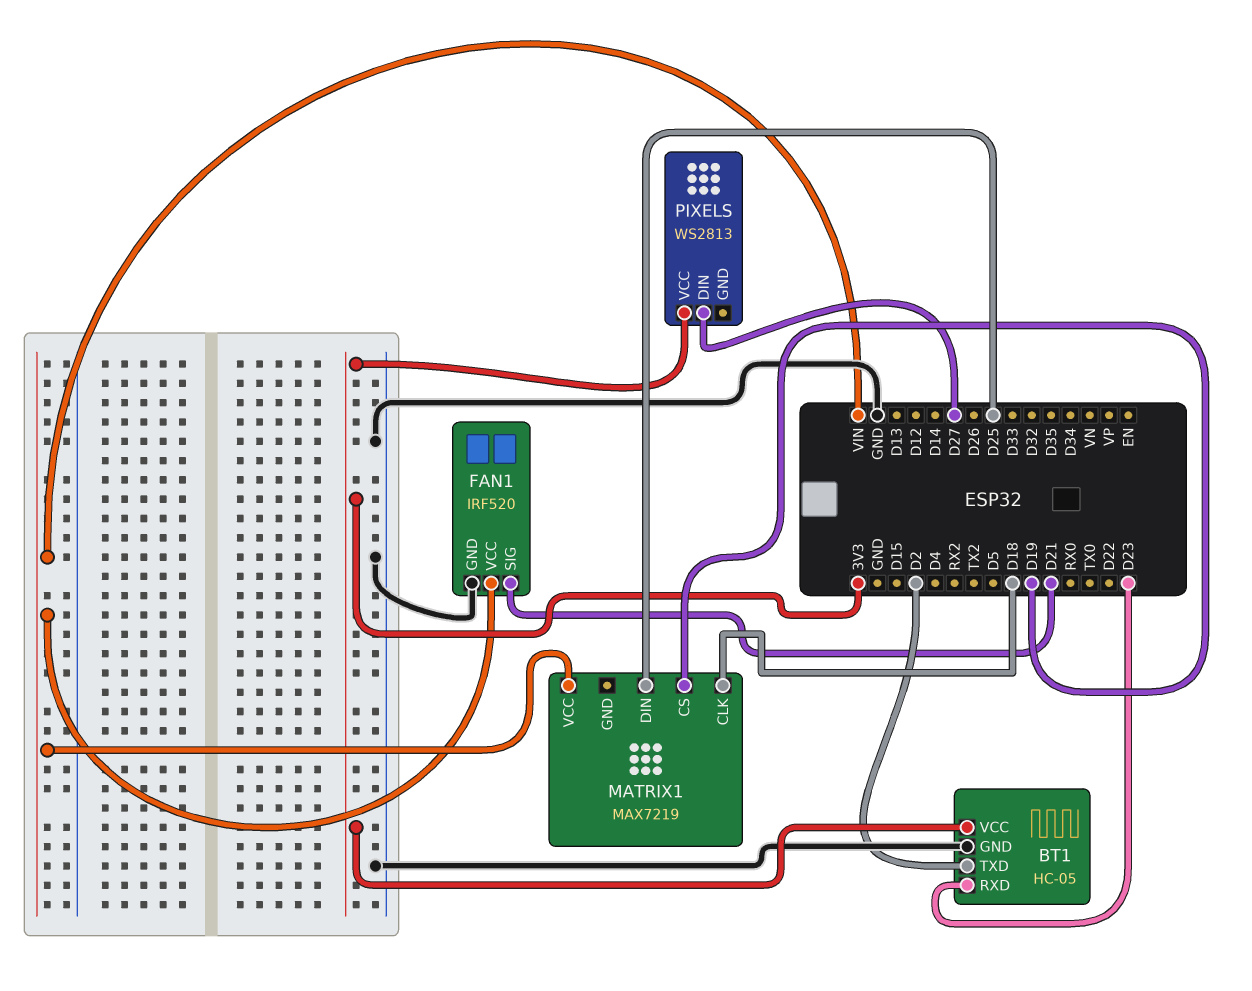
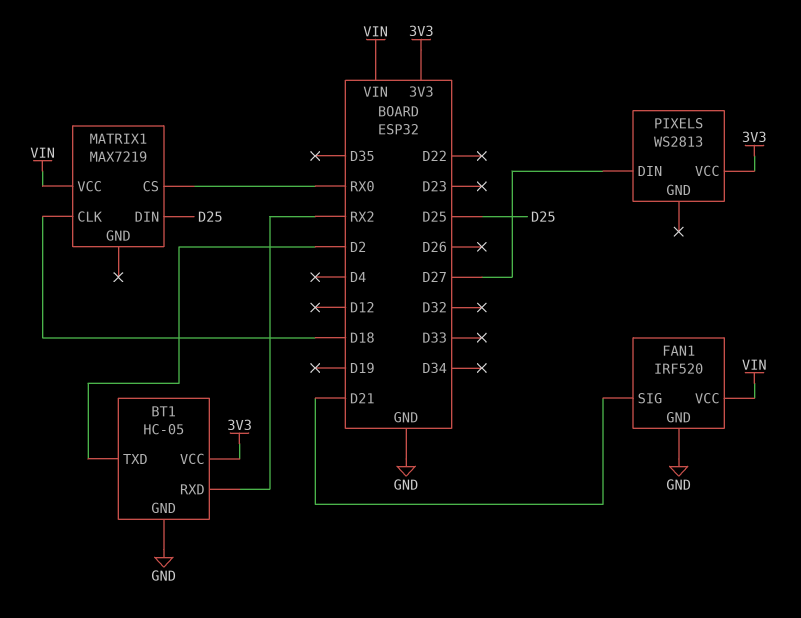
BT1 pin RXD: D23 -> RX2
MATRIX1 pin CS: D19 -> RX0

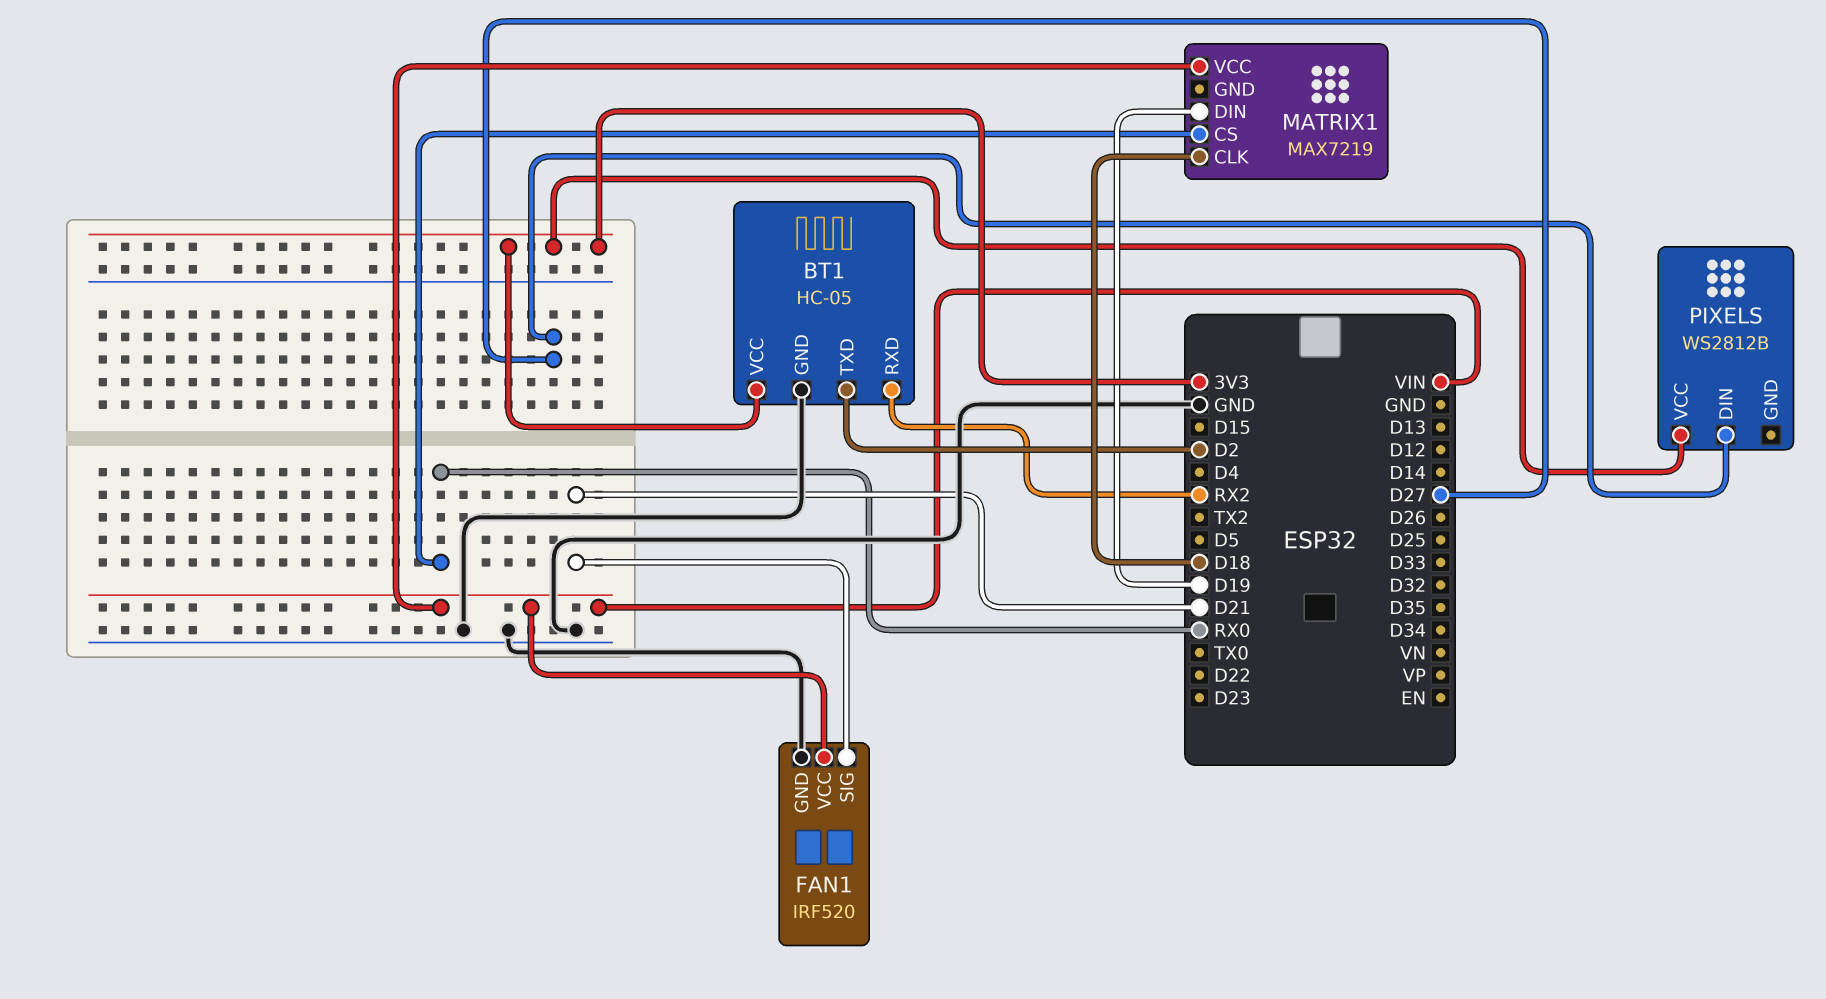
MATRIX1 pin DIN: D25 -> D19
PIXELS: WS2813 -> WS2812B

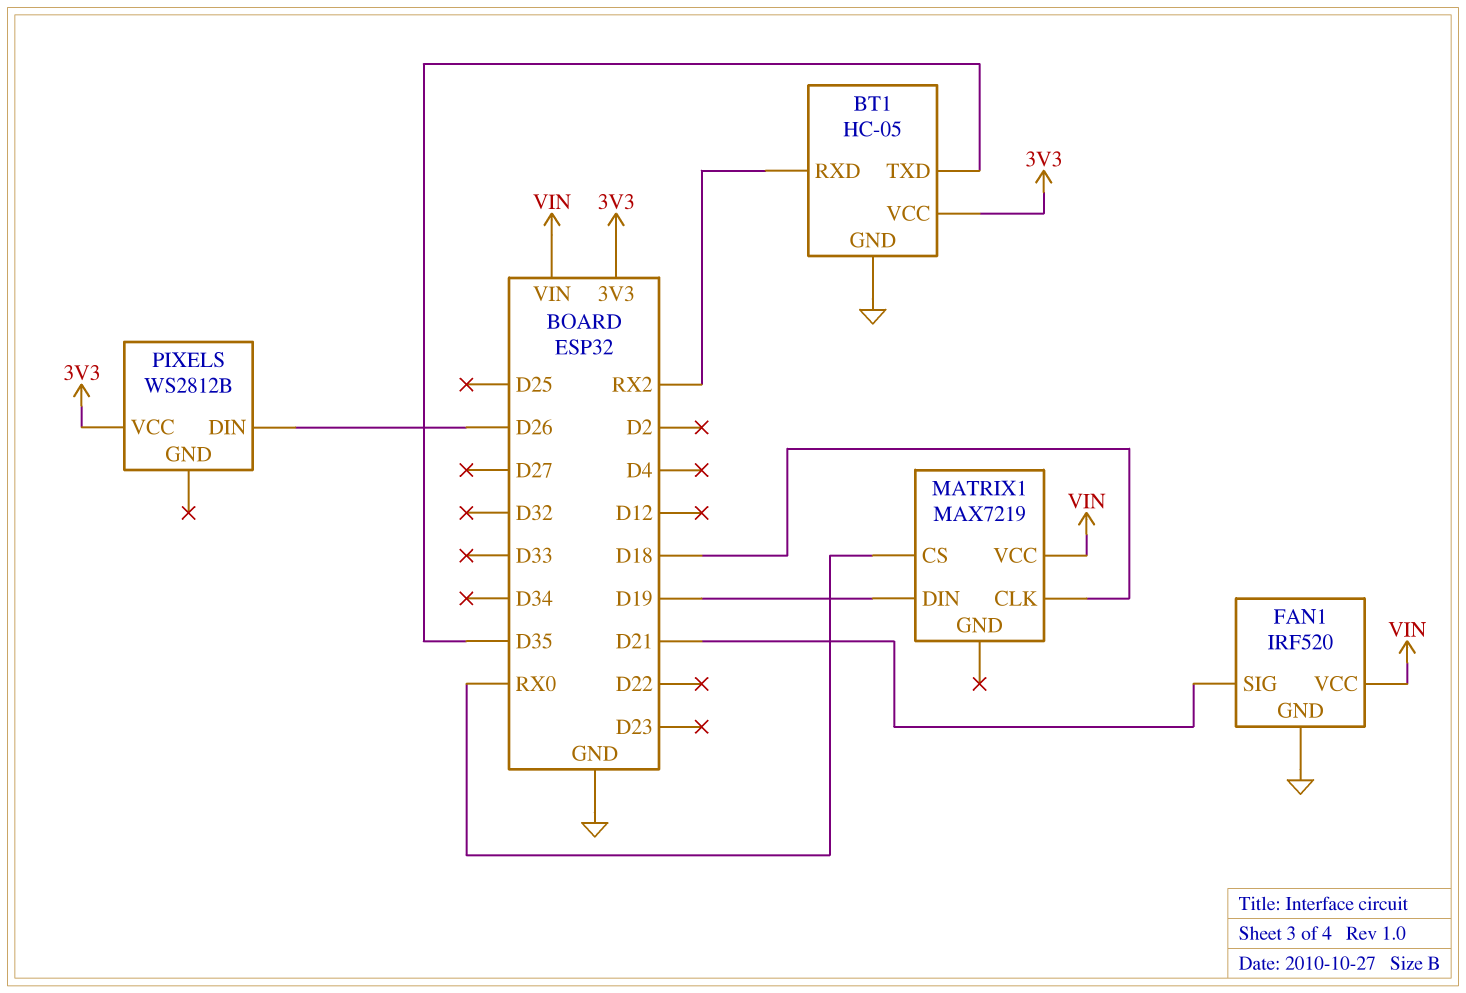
BT1 pin TXD: D2 -> D35
PIXELS pin DIN: D27 -> D26

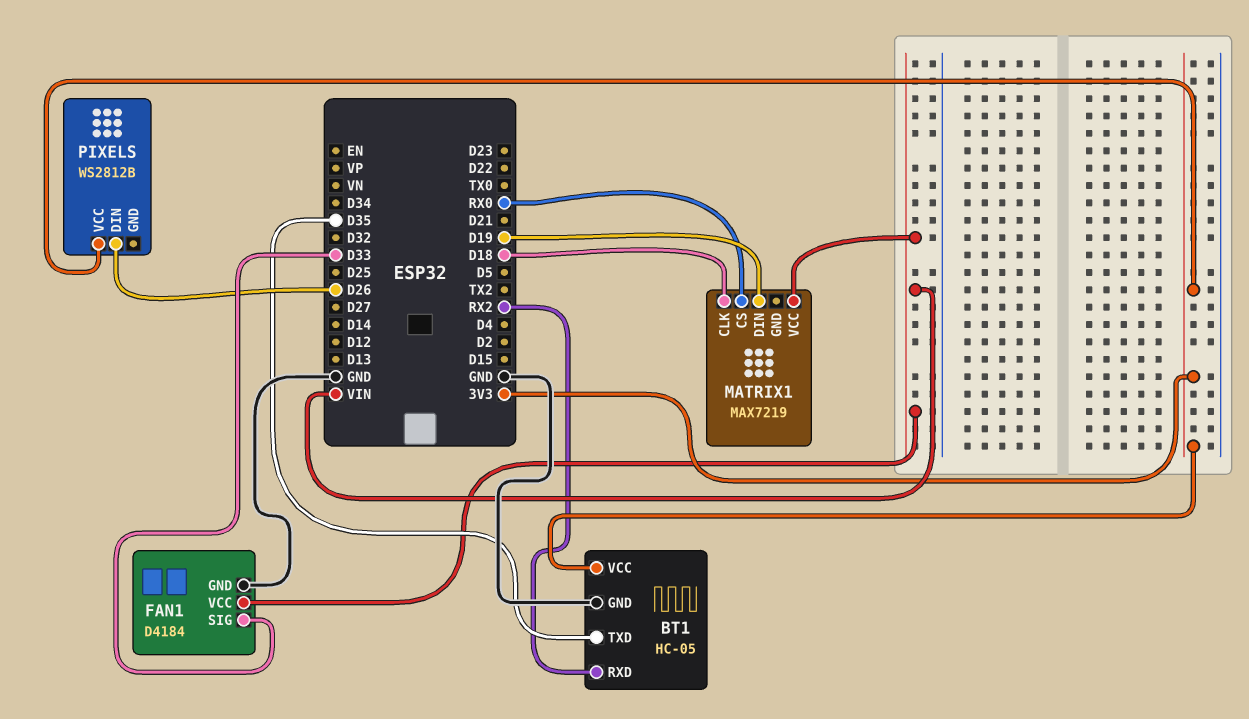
FAN1: IRF520 -> D4184
FAN1 pin SIG: D21 -> D33

